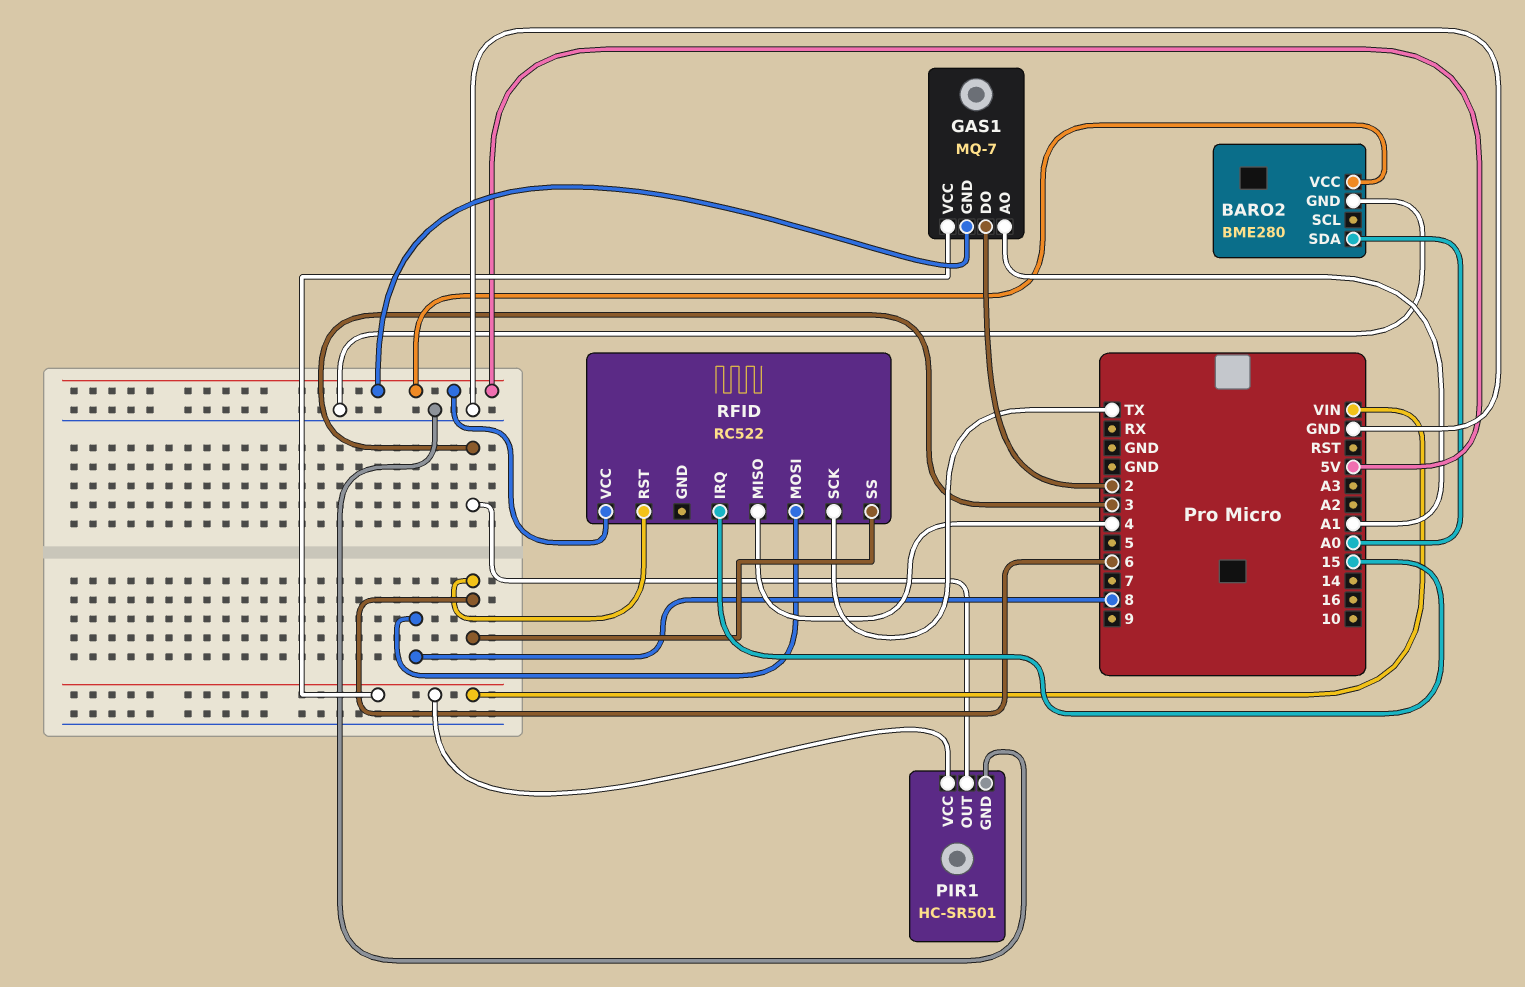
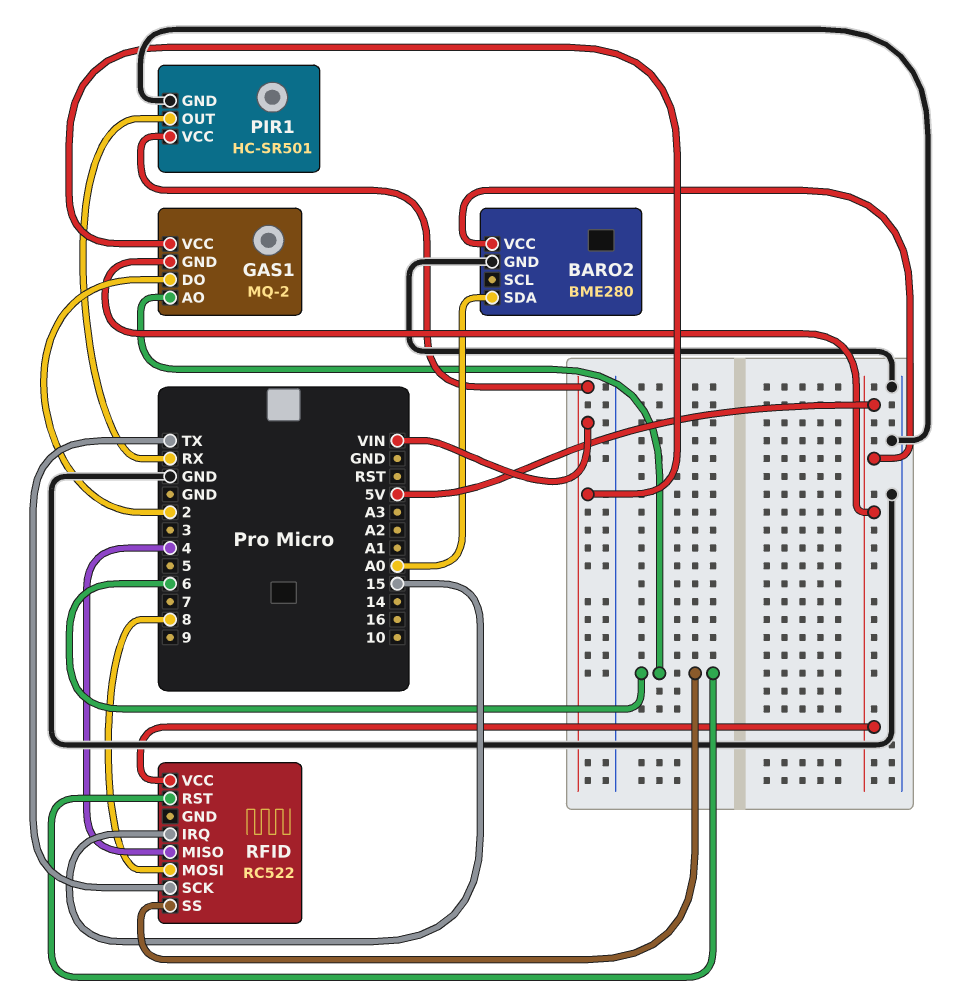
GAS1: MQ-7 -> MQ-2
GAS1 pin AO: A1 -> 6
PIR1 pin OUT: 3 -> RX

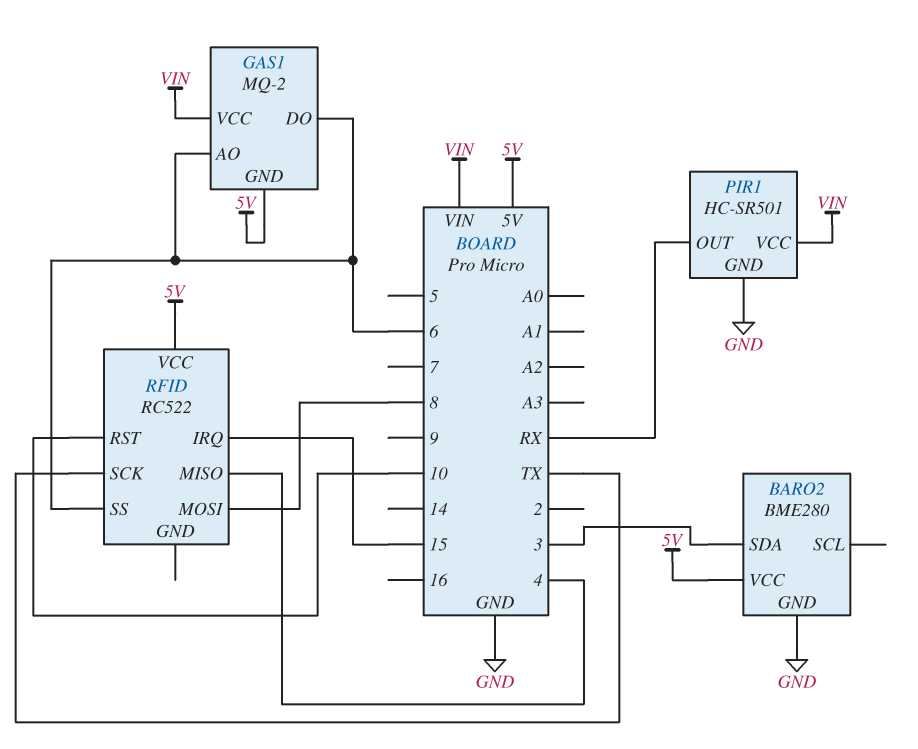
BARO2 pin SDA: A0 -> 3
GAS1 pin DO: 2 -> 6
RFID pin RST: 6 -> 10

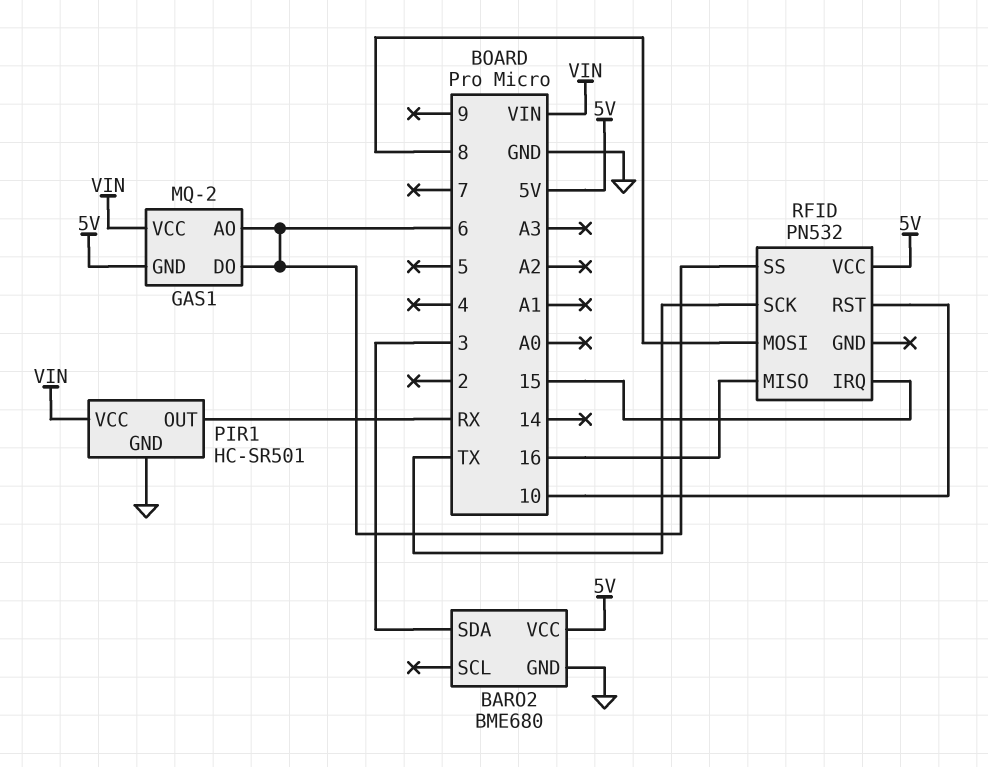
BARO2: BME280 -> BME680
RFID: RC522 -> PN532
RFID pin MISO: 4 -> 16

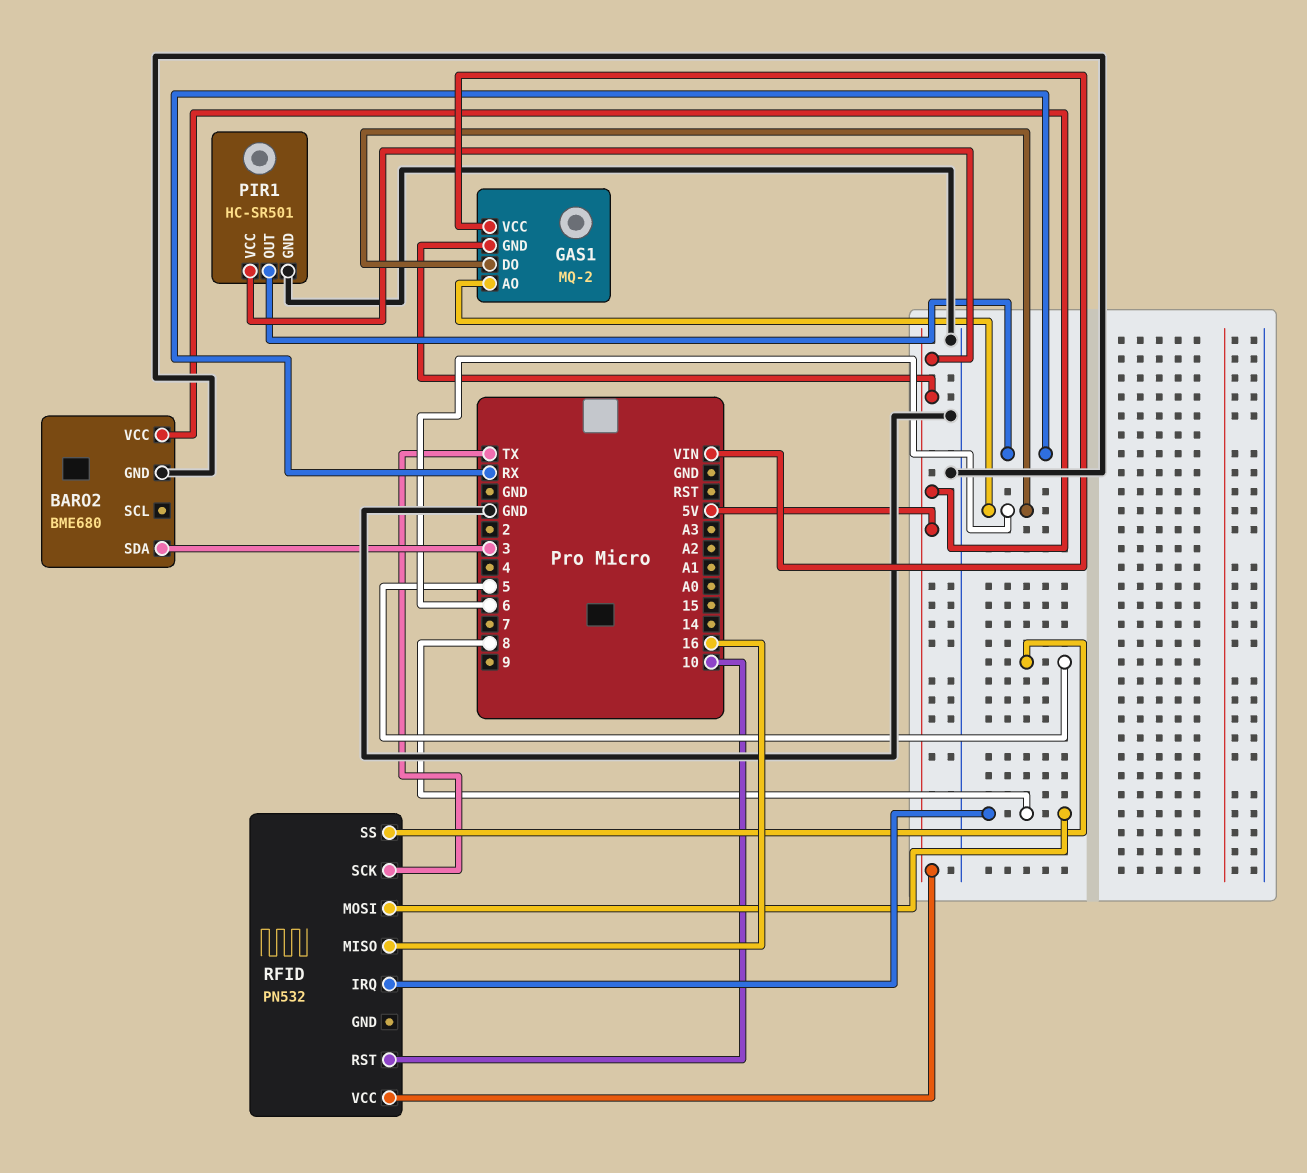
PIR1 pin VCC: VIN -> 5V
RFID pin IRQ: 15 -> 8
RFID pin SS: 6 -> 5

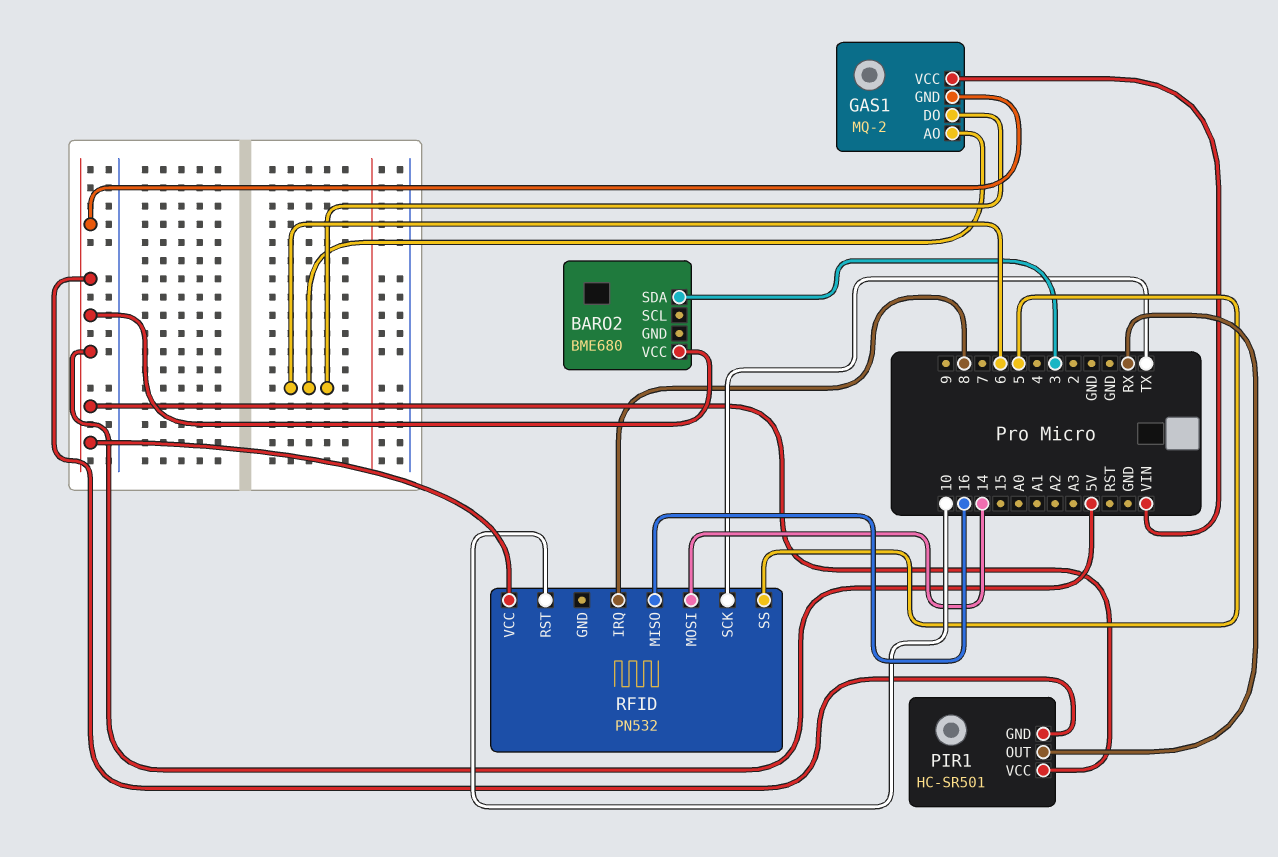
BARO2 pin GND: GND -> none
PIR1 pin GND: GND -> 5V
RFID pin MOSI: 8 -> 14

